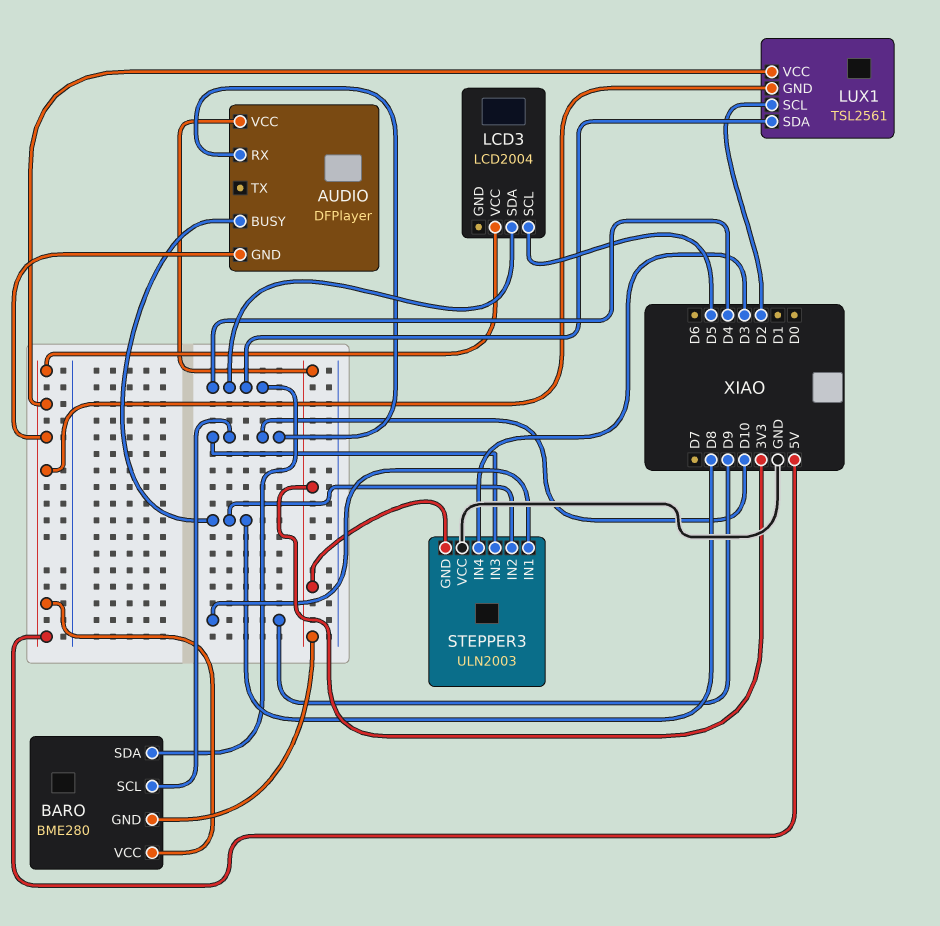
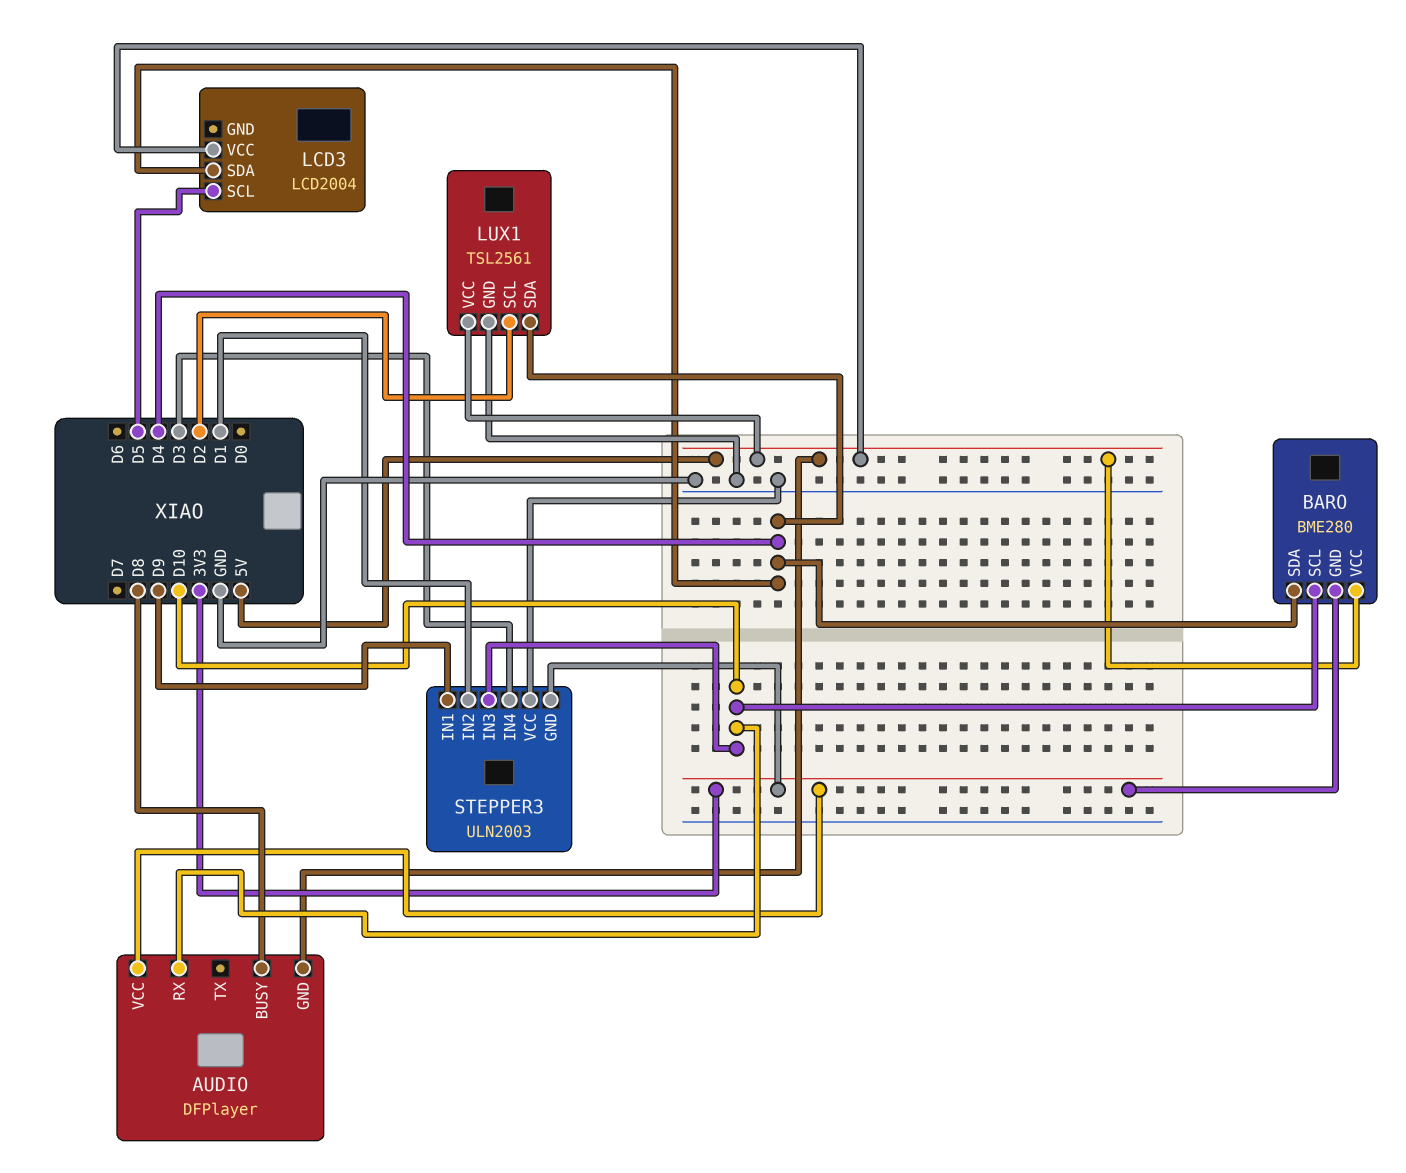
LUX1 pin GND: 5V -> GND
STEPPER3 pin IN2: D8 -> D1

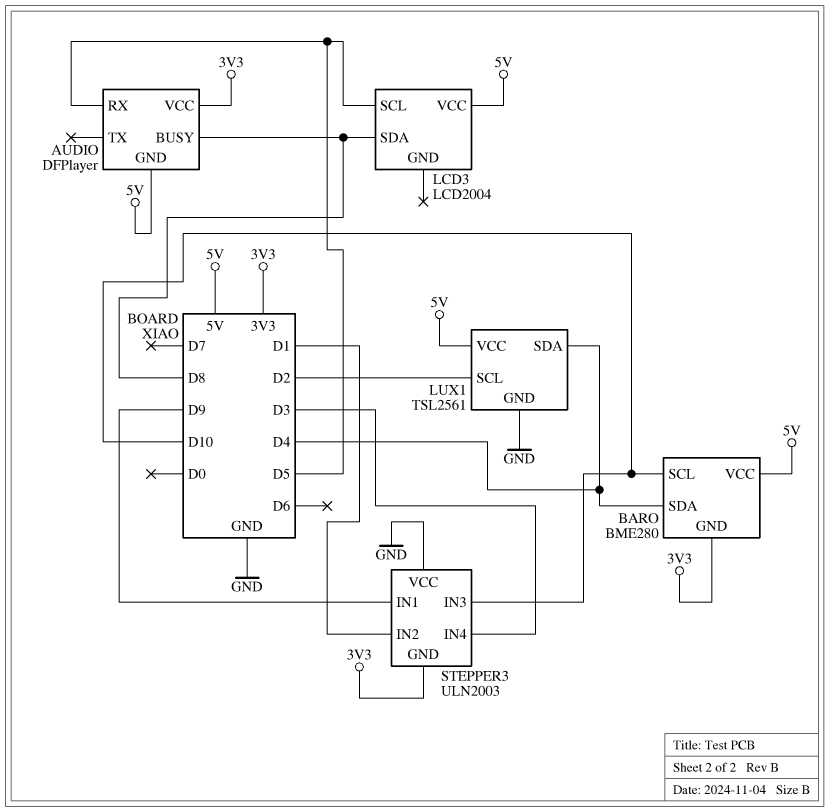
AUDIO pin RX: D10 -> D5
LCD3 pin SDA: D4 -> D8

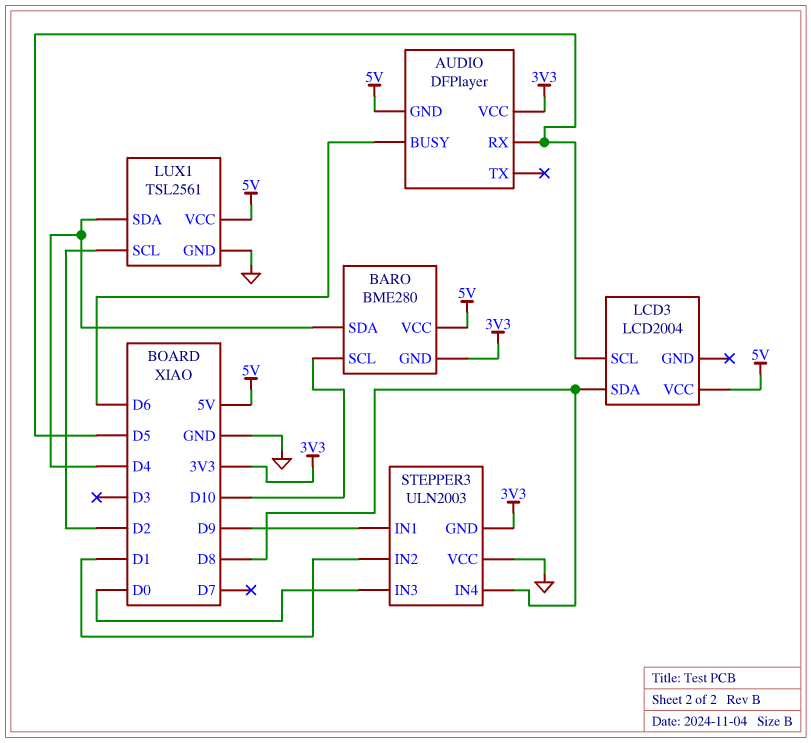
AUDIO pin BUSY: D8 -> D6
STEPPER3 pin IN3: D10 -> D0
STEPPER3 pin IN4: D3 -> D8

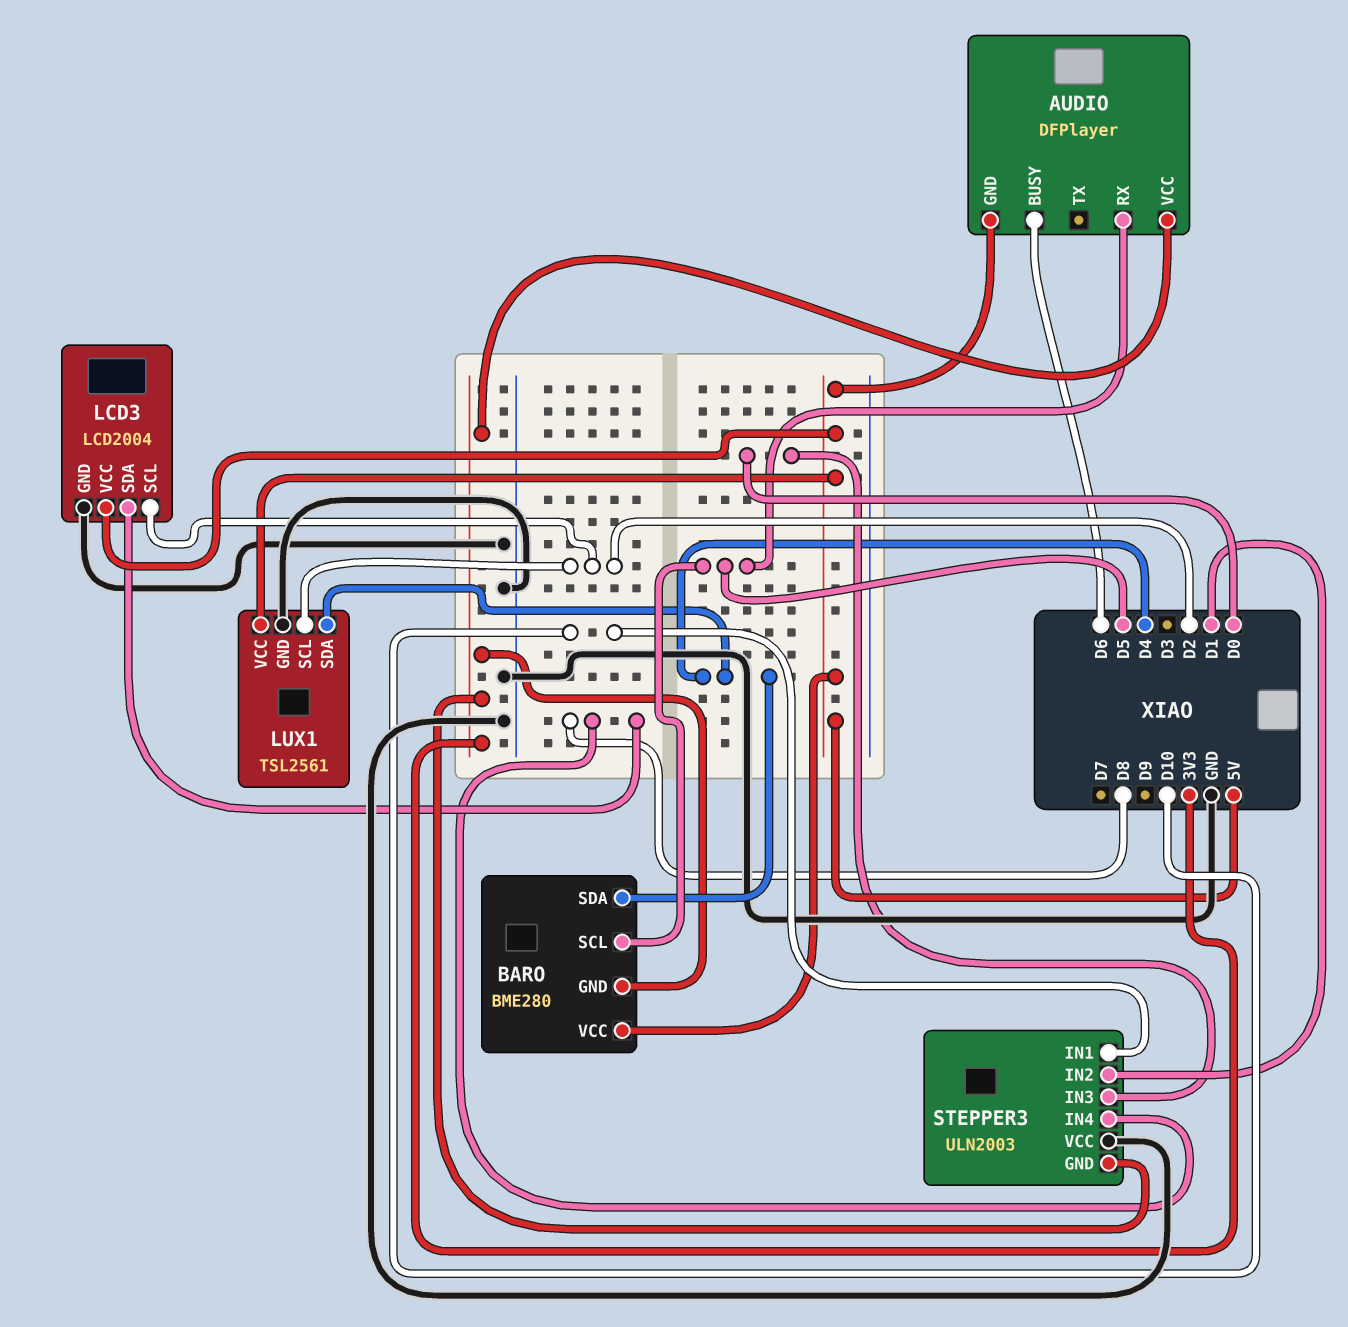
BARO pin SCL: D10 -> D5
LCD3 pin GND: none -> GND
LCD3 pin SCL: D5 -> D2
STEPPER3 pin IN1: D9 -> D10

